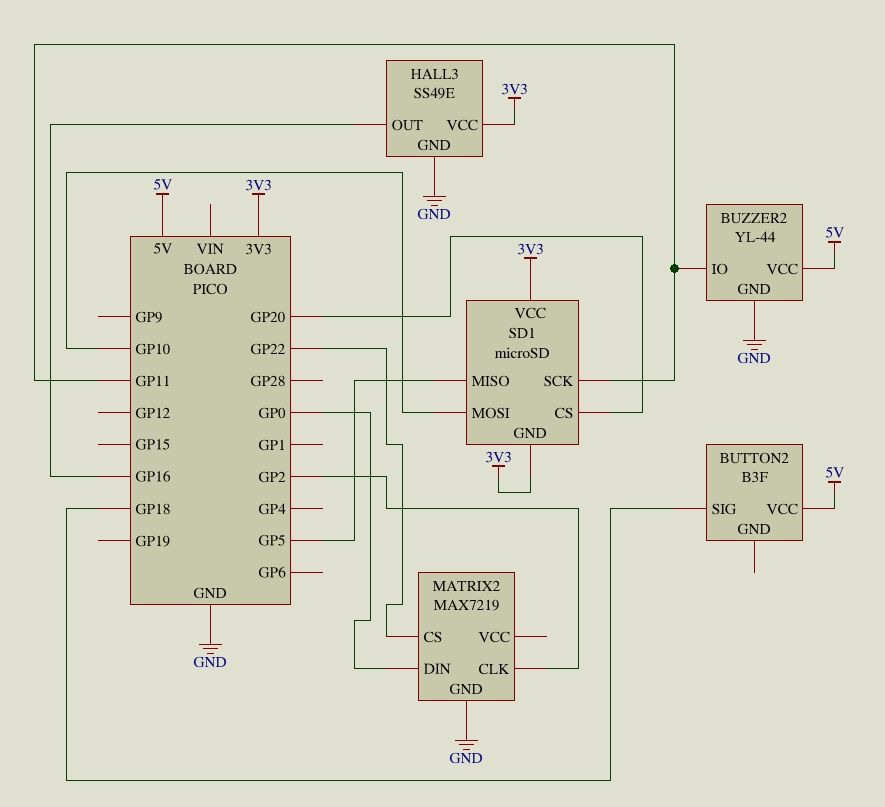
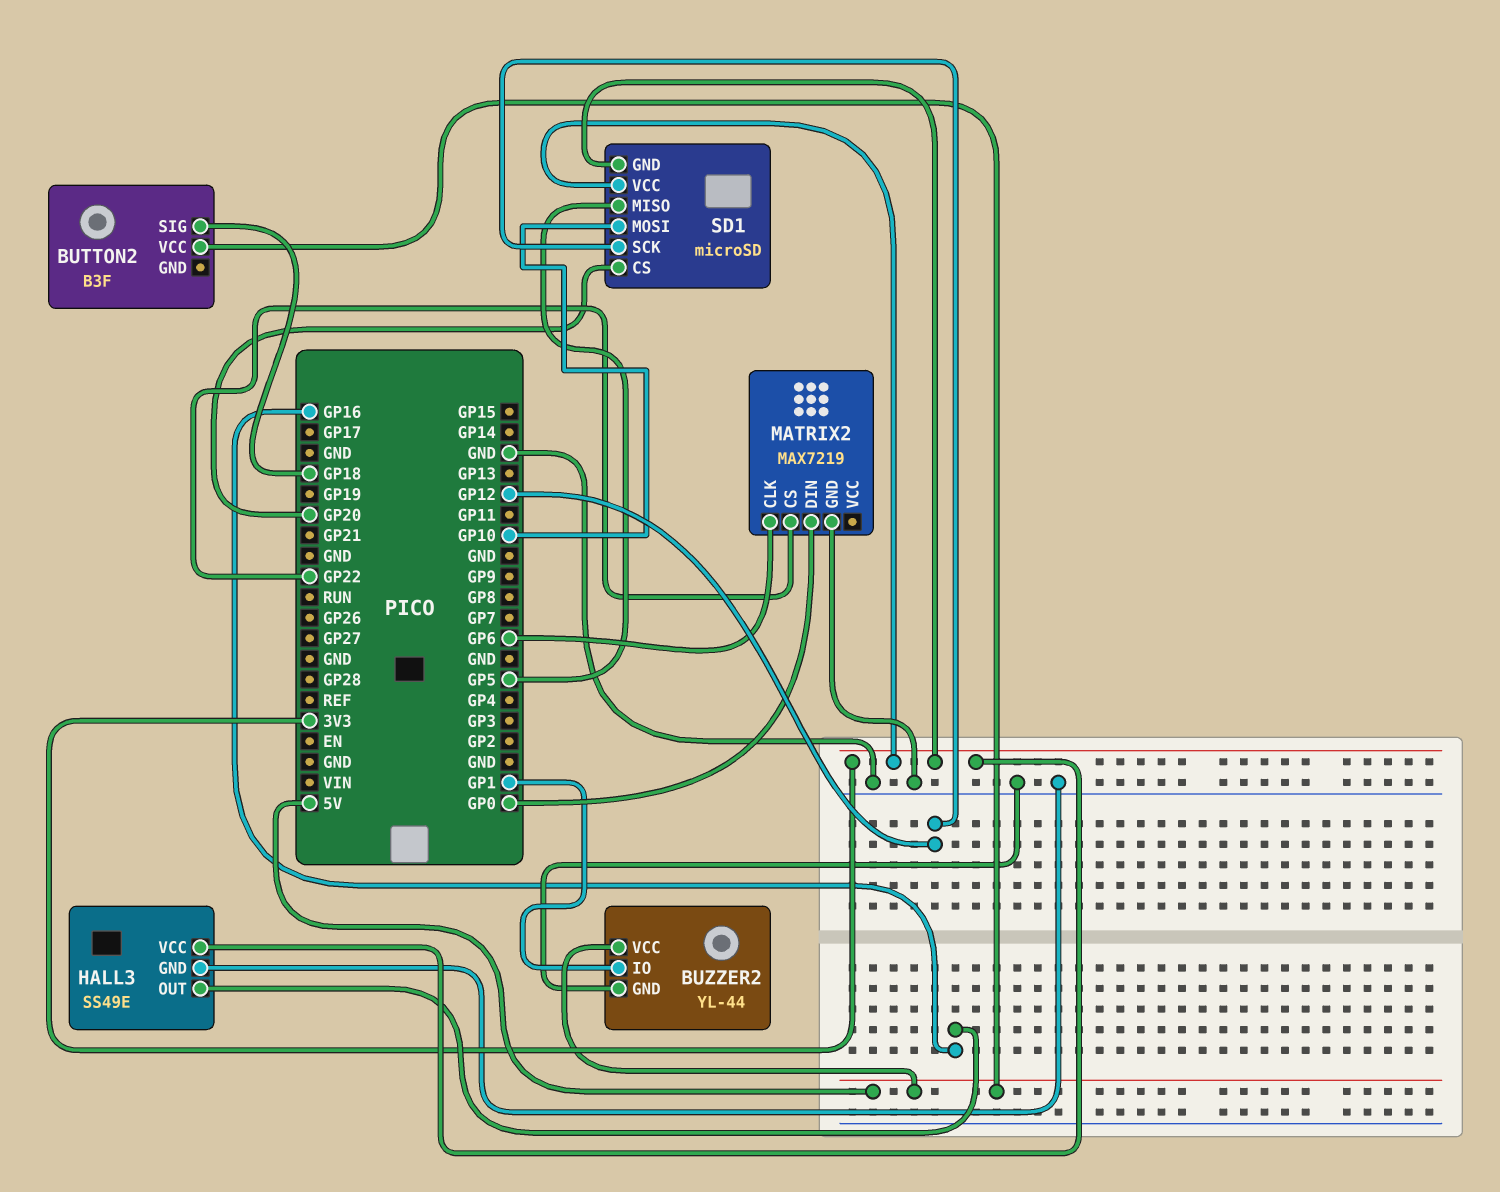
BUZZER2 pin IO: GP11 -> GP1
MATRIX2 pin CLK: GP2 -> GP6
SD1 pin SCK: GP11 -> GP12

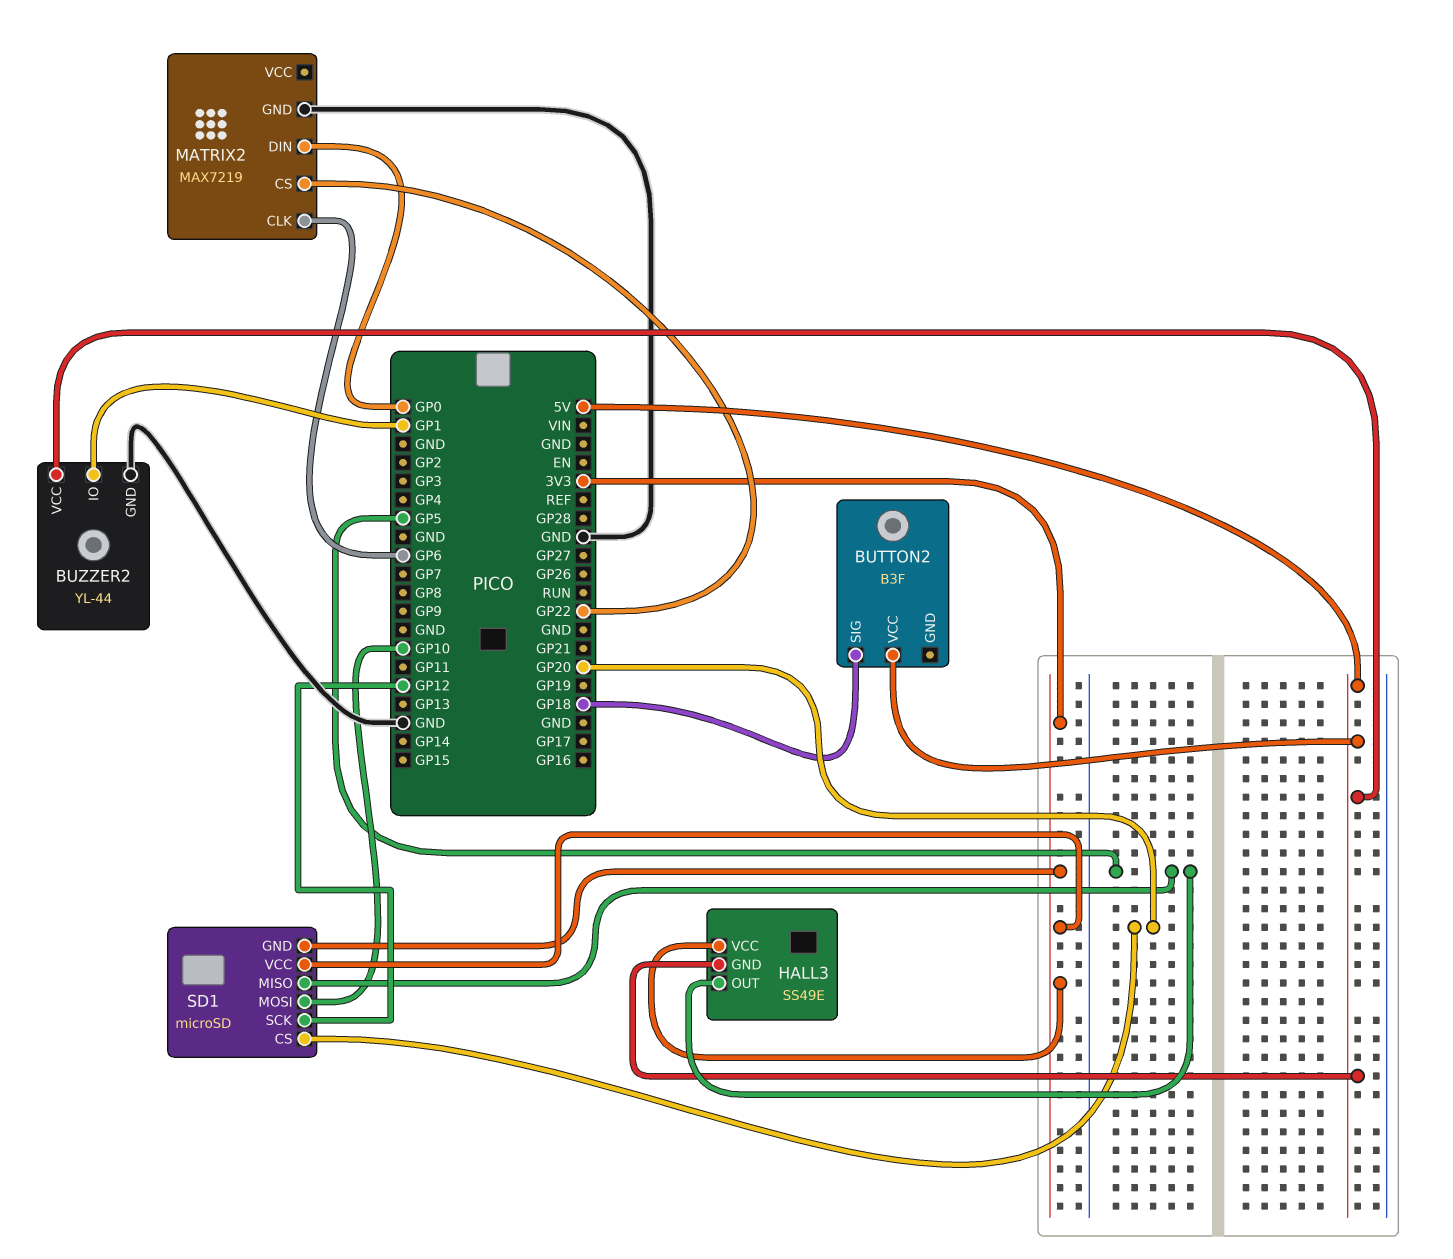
HALL3 pin GND: GND -> 5V
HALL3 pin OUT: GP16 -> GP5

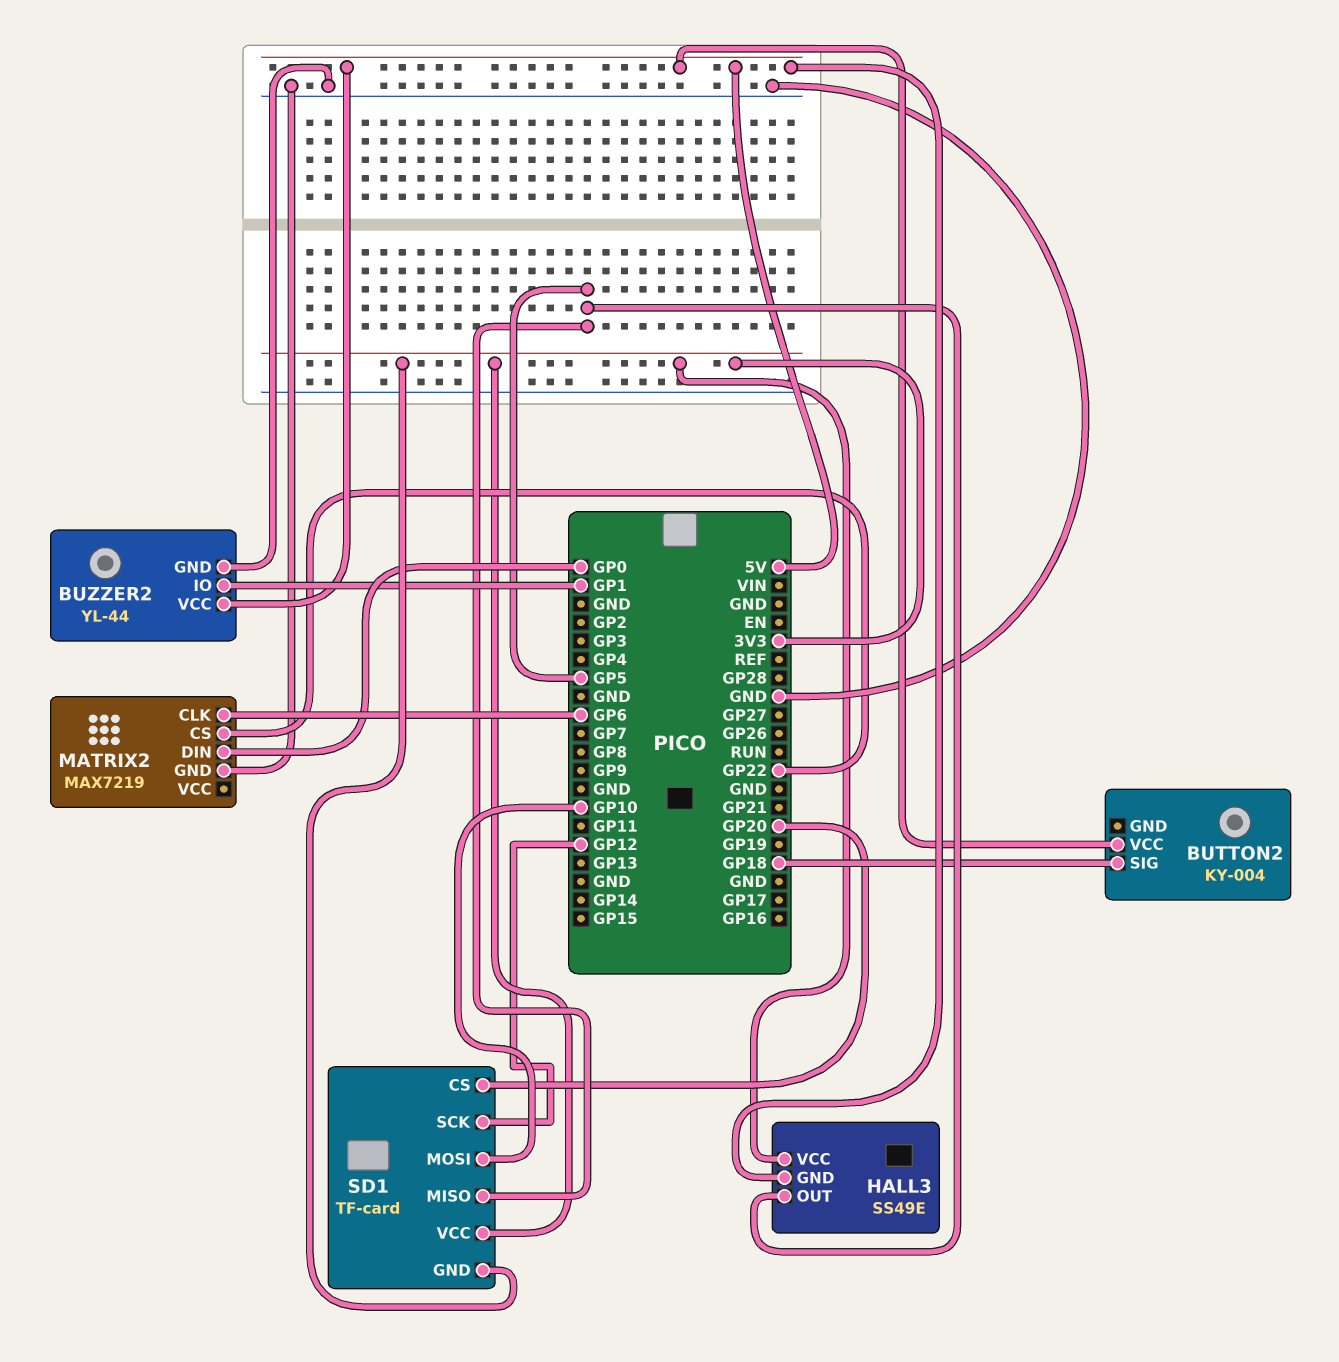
BUTTON2: B3F -> KY-004
SD1: microSD -> TF-card

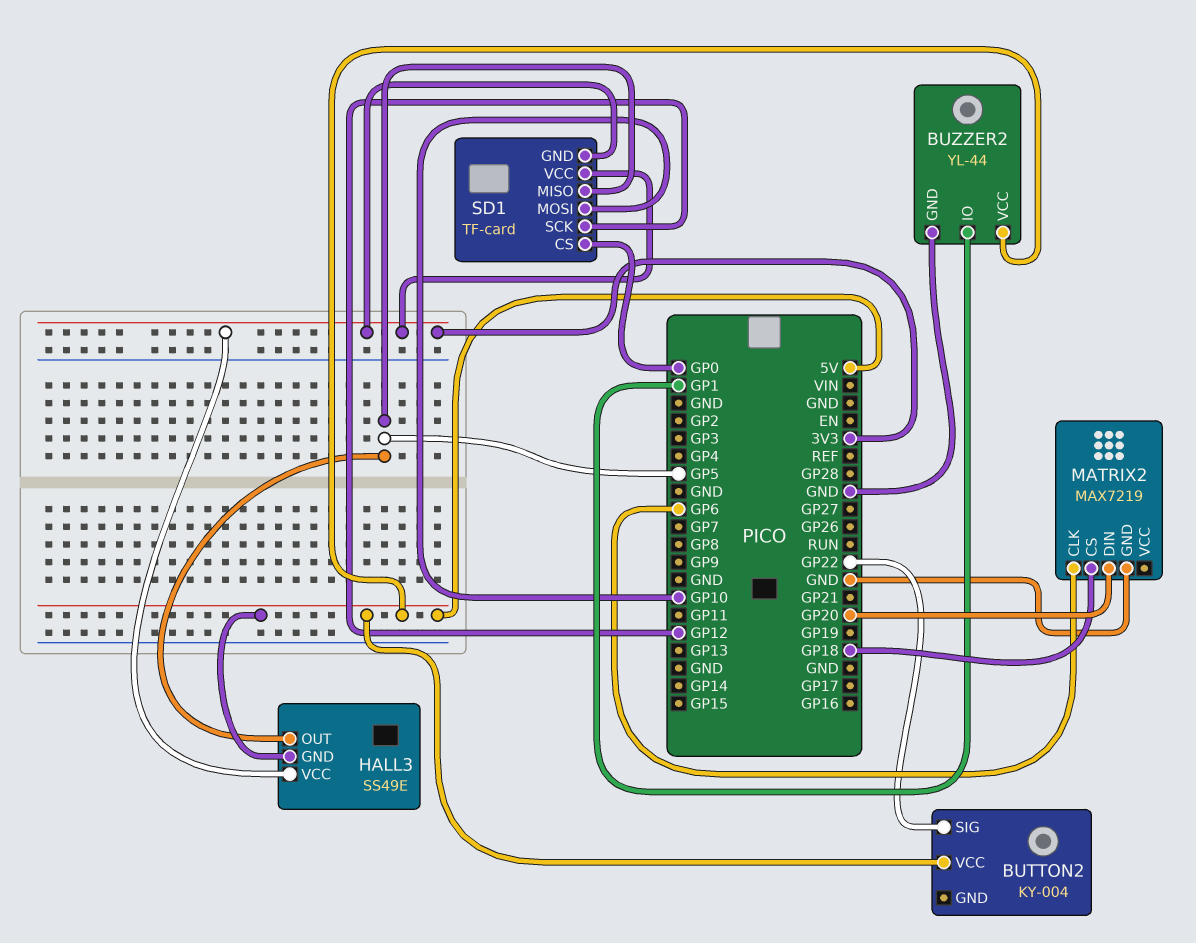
BUTTON2 pin SIG: GP18 -> GP22
MATRIX2 pin CS: GP22 -> GP18
MATRIX2 pin DIN: GP0 -> GP20
SD1 pin CS: GP20 -> GP0

